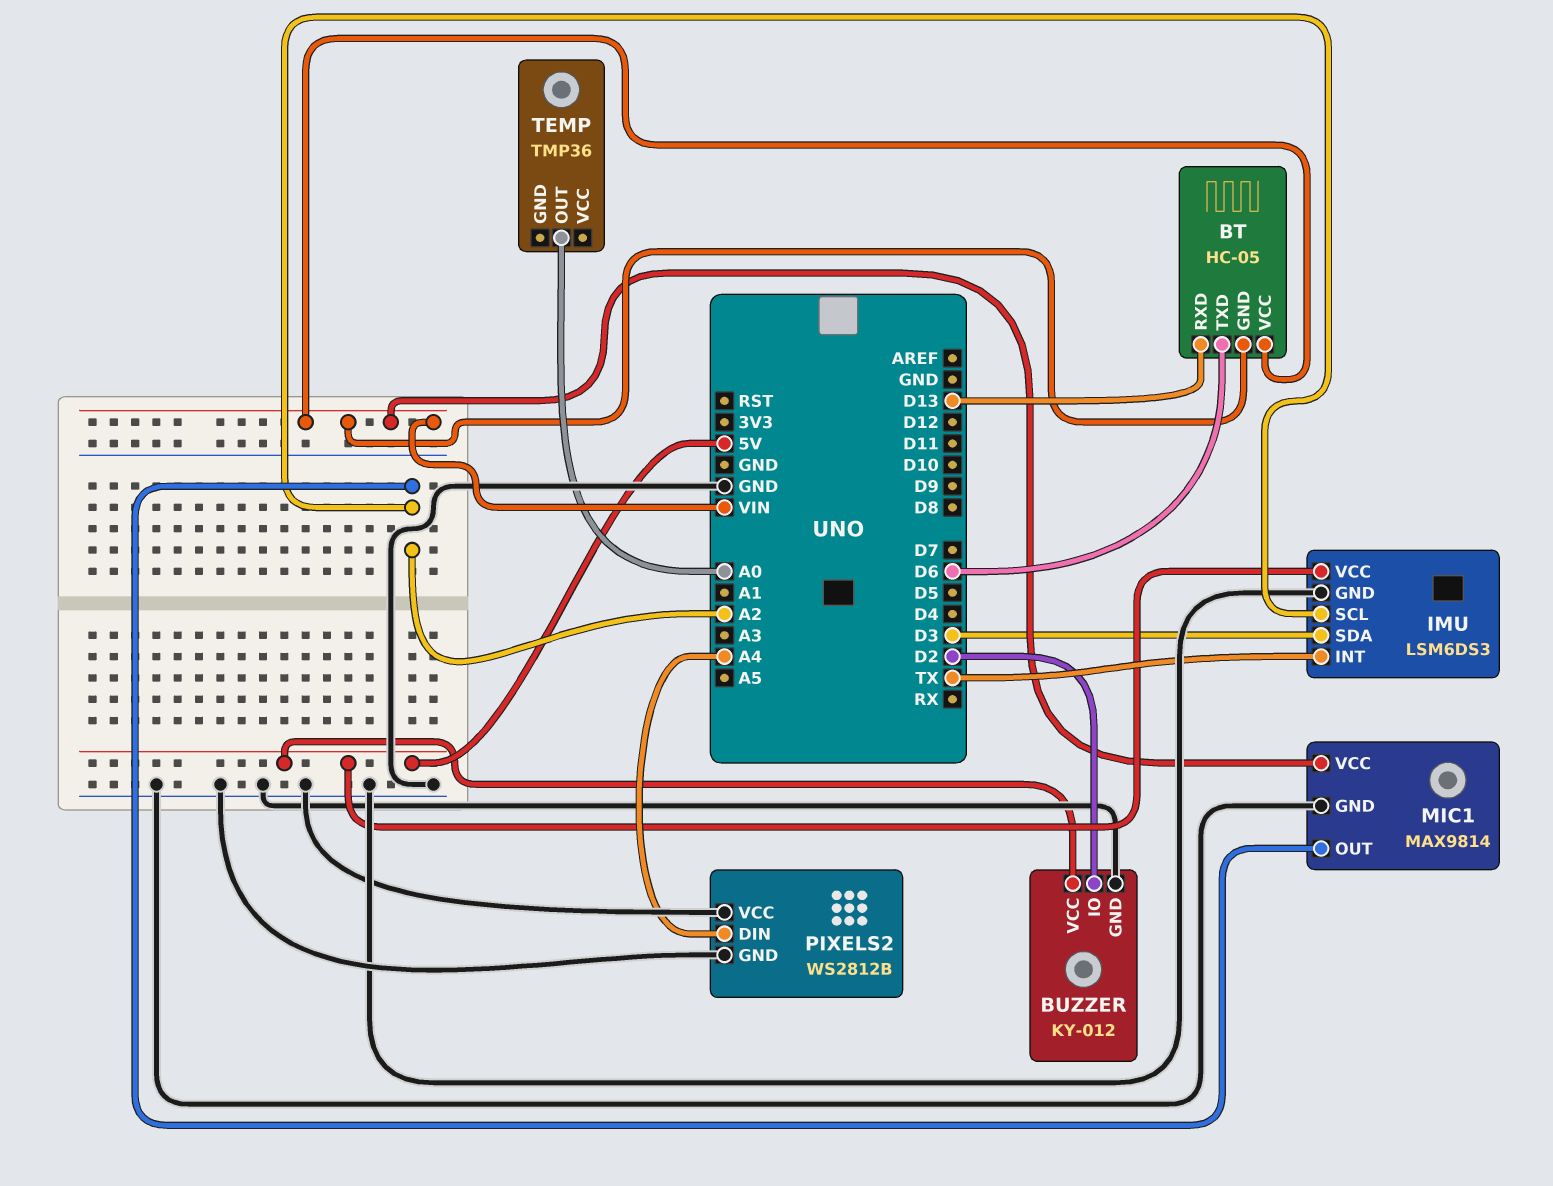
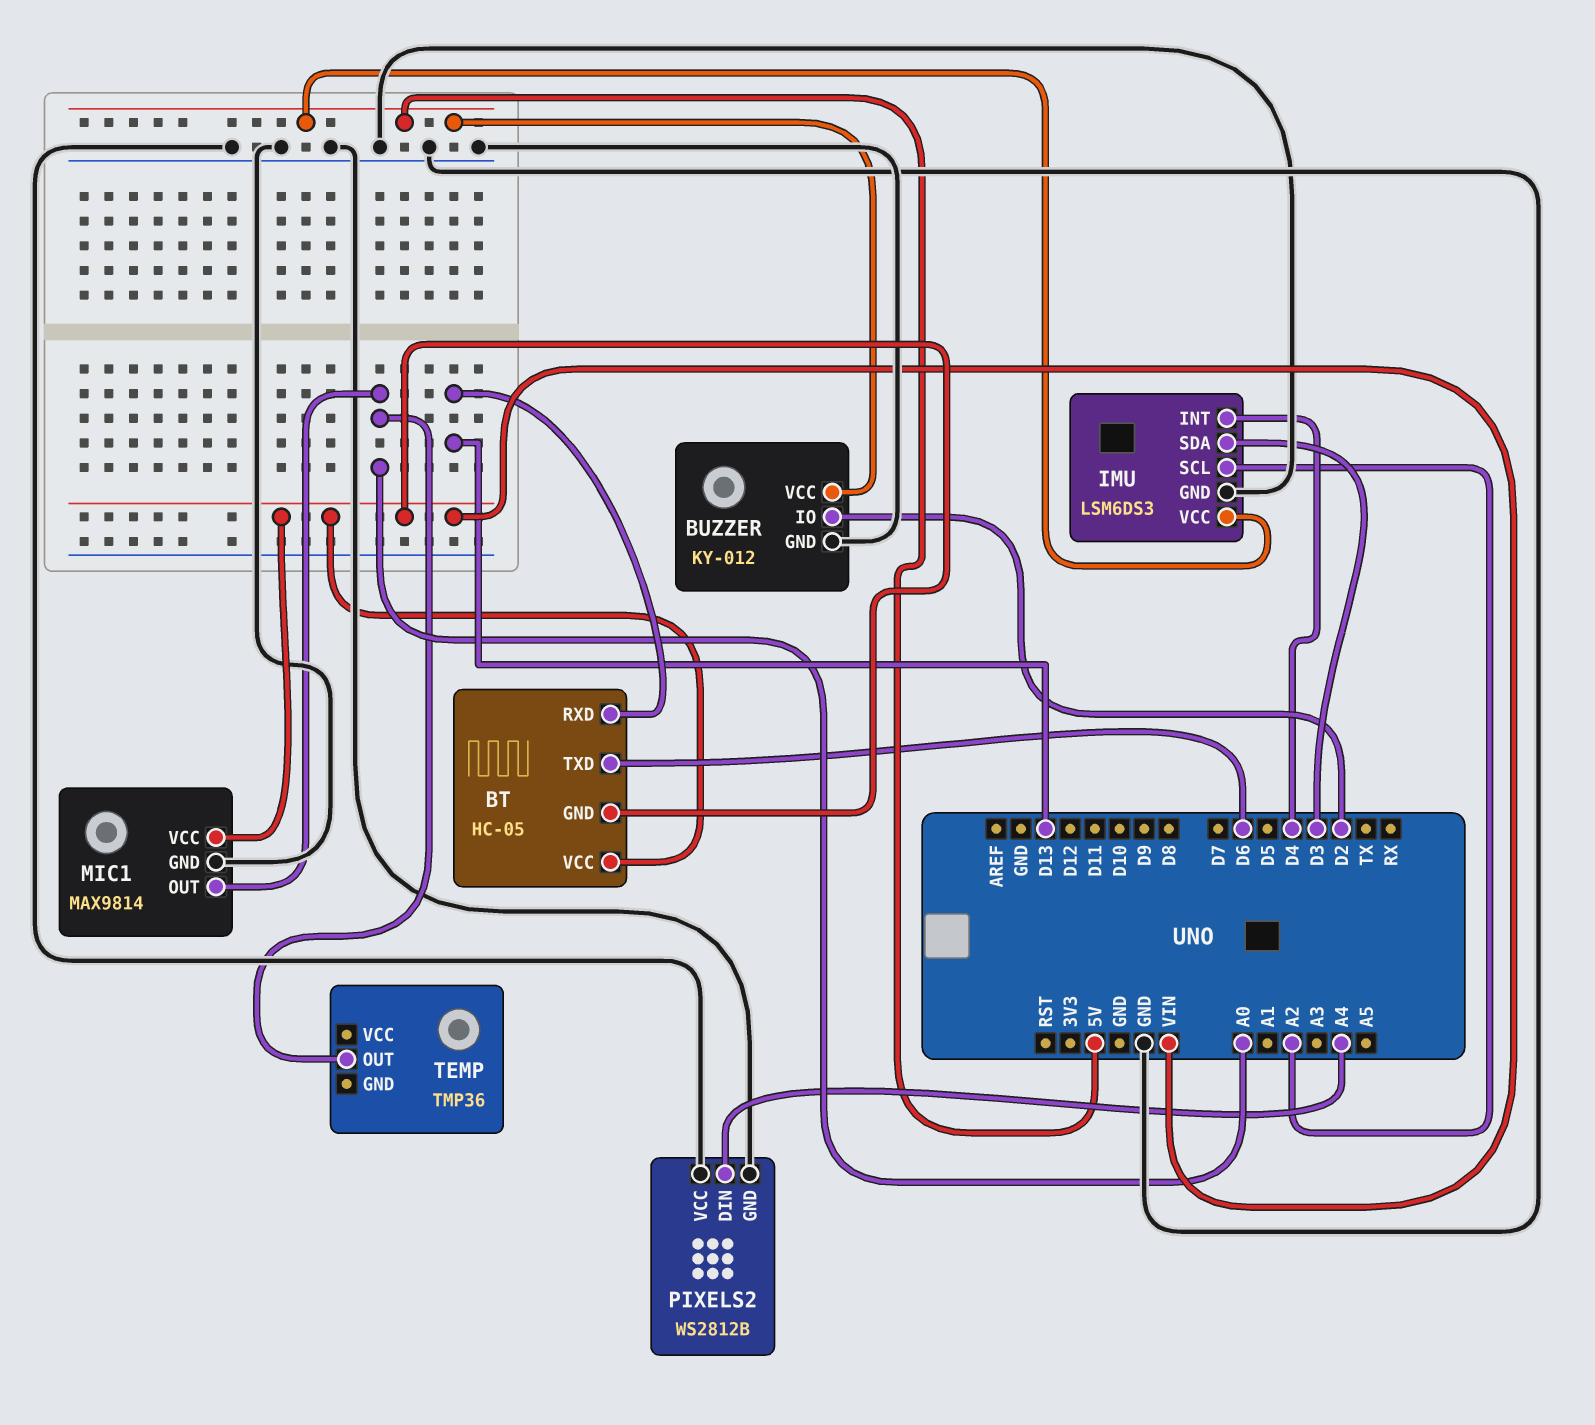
IMU pin INT: TX -> D4
MIC1 pin OUT: A2 -> A0

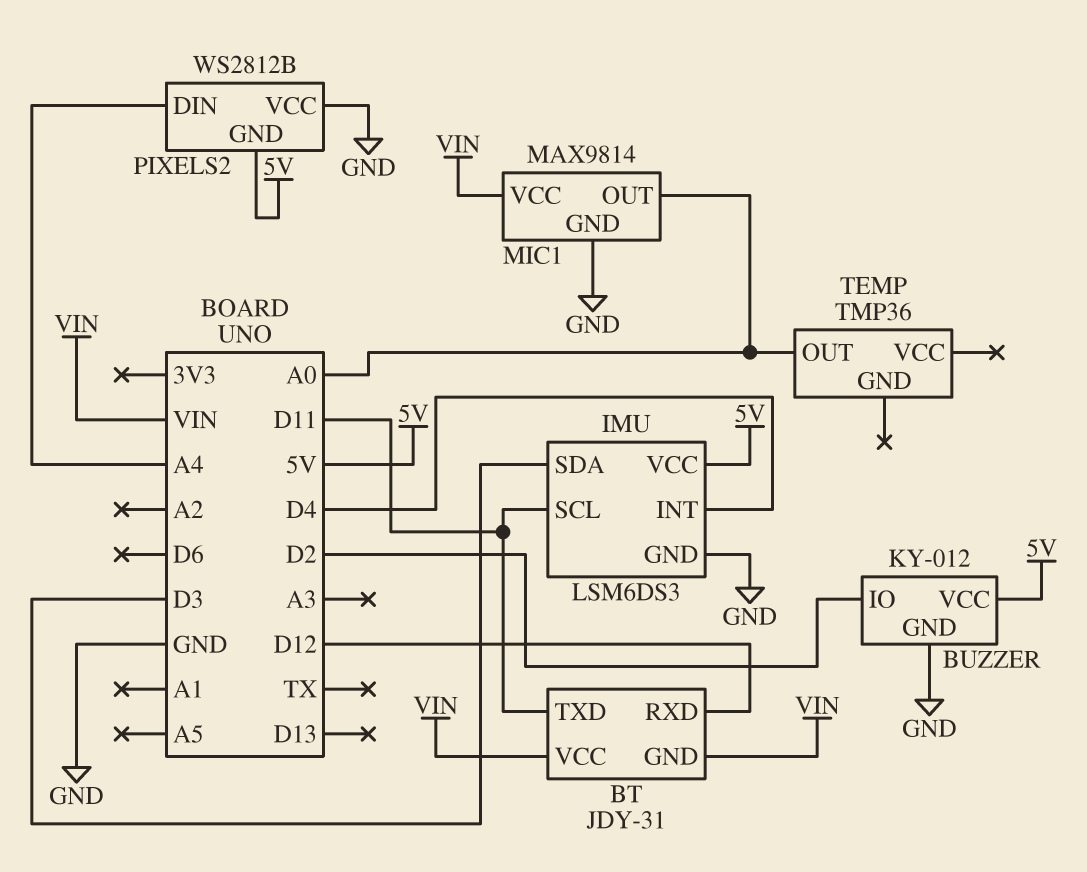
BT: HC-05 -> JDY-31
BT pin RXD: D13 -> D12
BT pin TXD: D6 -> D11
IMU pin SCL: A2 -> D11
PIXELS2 pin GND: GND -> 5V

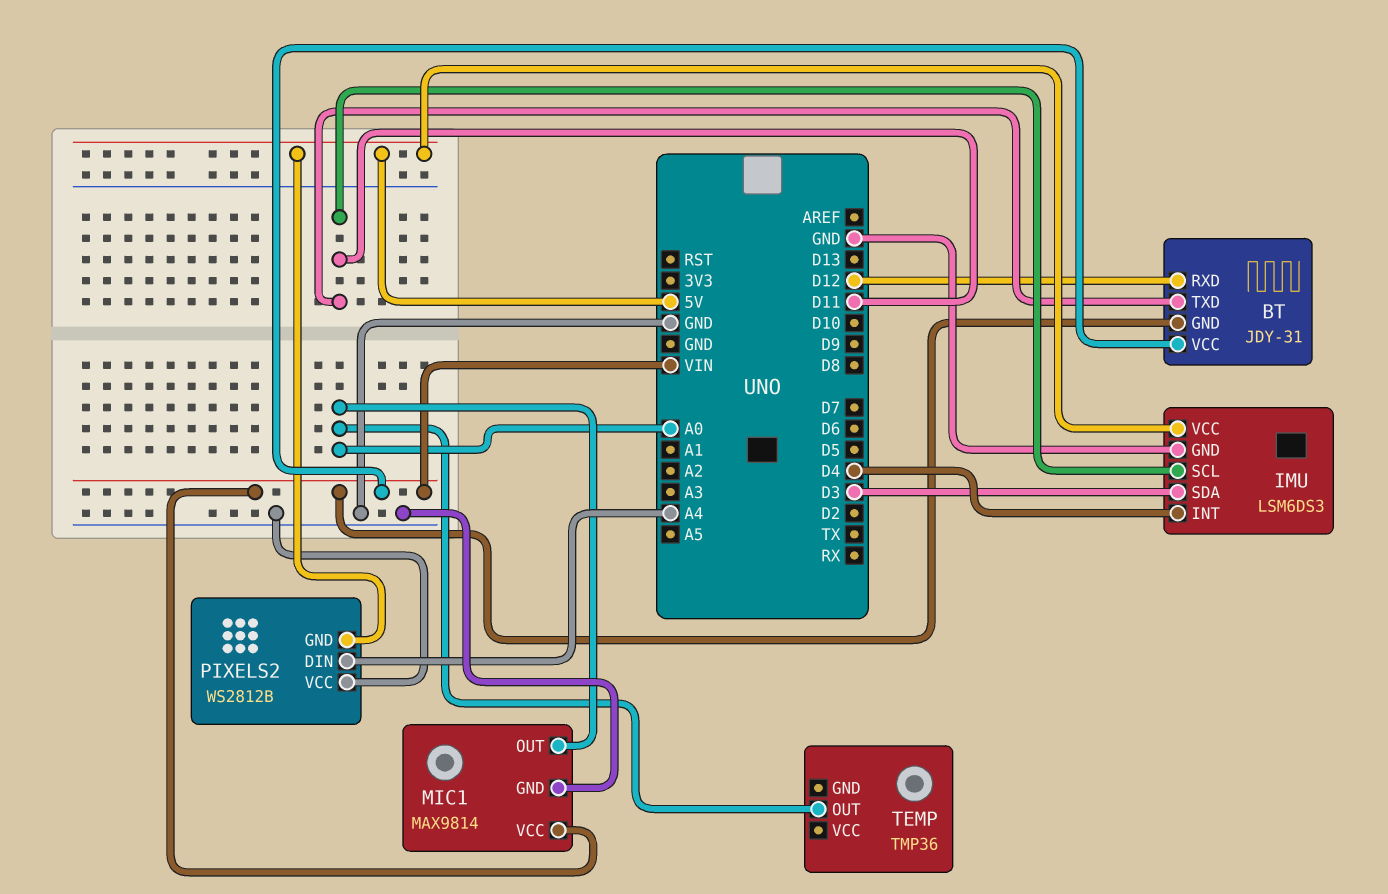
BUZZER: KY-012 -> none
BUZZER pin GND: GND -> none
BUZZER pin IO: D2 -> none
BUZZER pin VCC: 5V -> none

